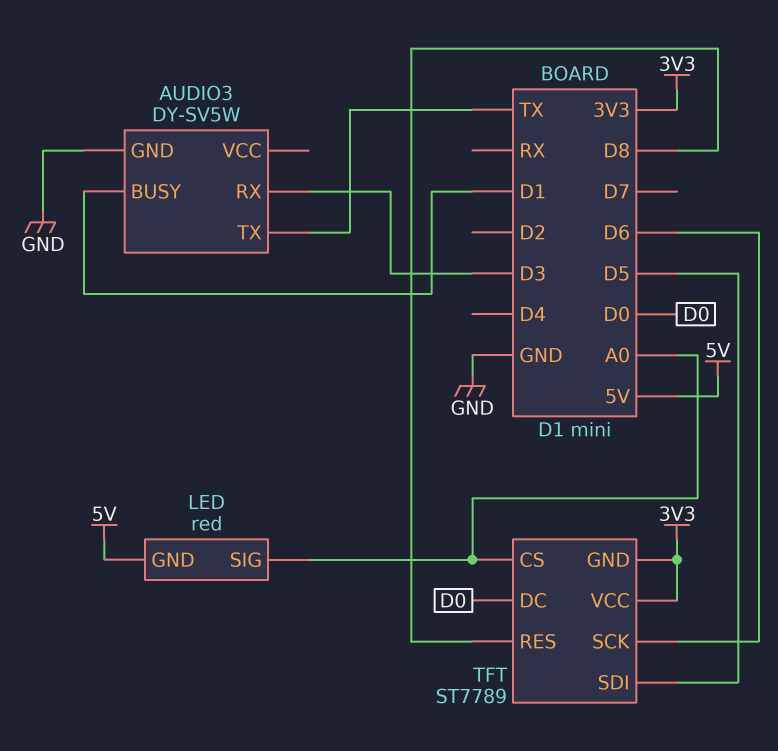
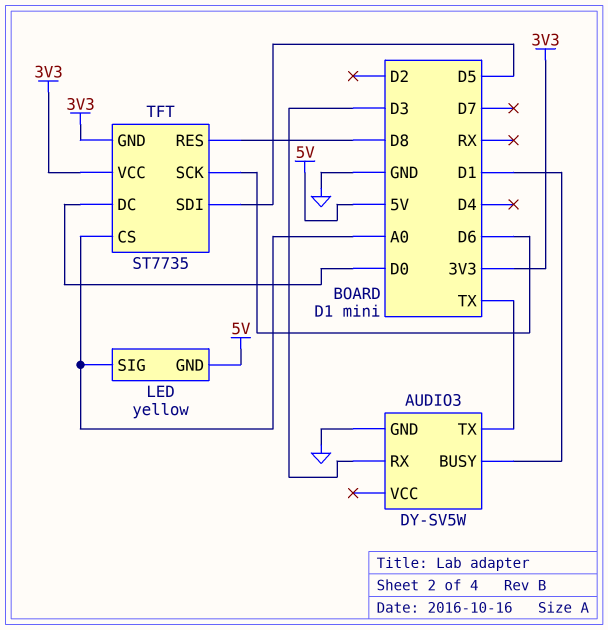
LED: red -> yellow
TFT: ST7789 -> ST7735

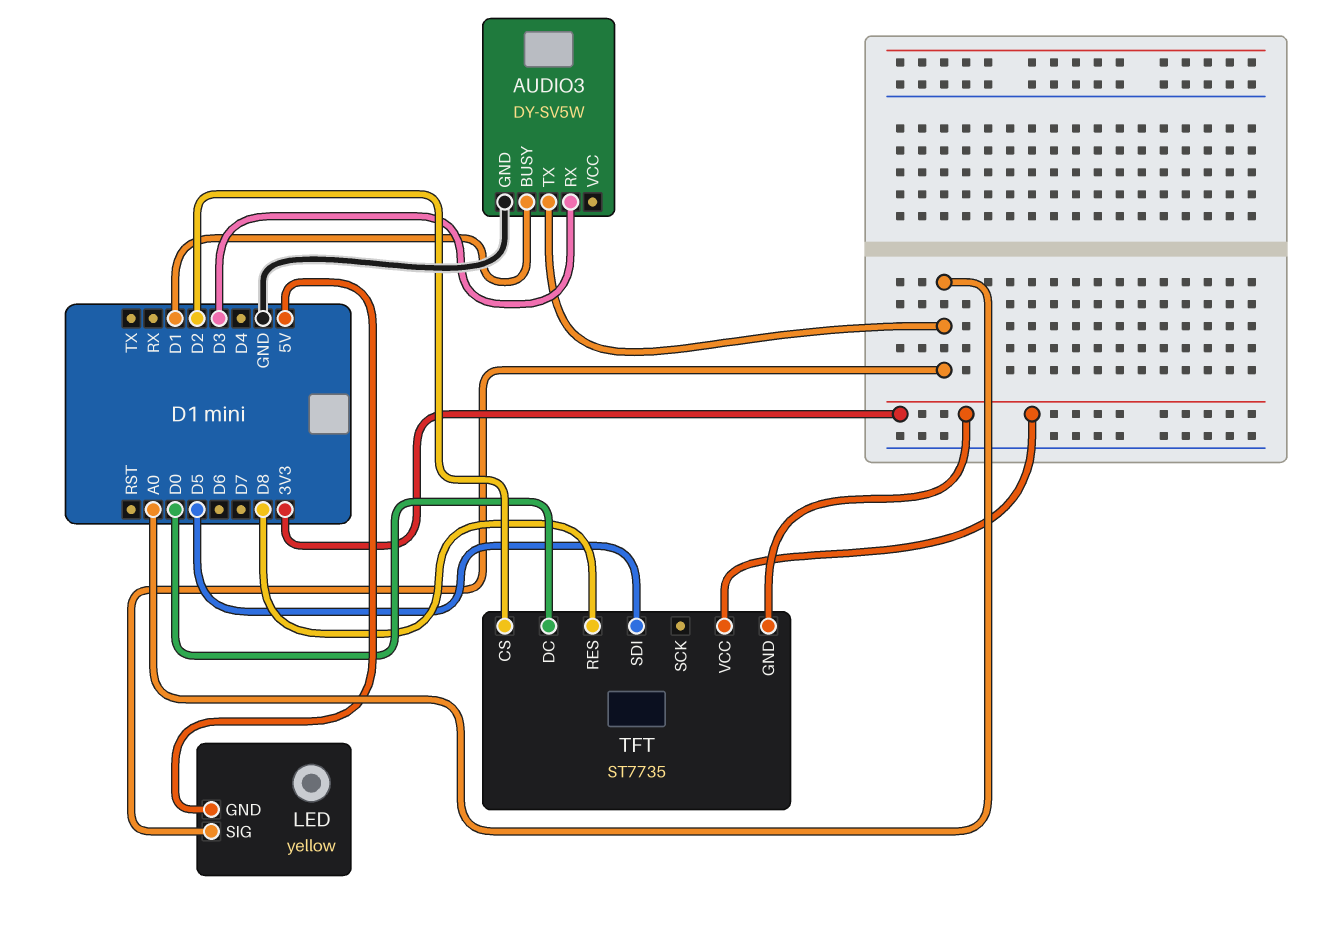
AUDIO3 pin TX: TX -> A0
TFT pin CS: A0 -> D2
TFT pin SCK: D6 -> none

